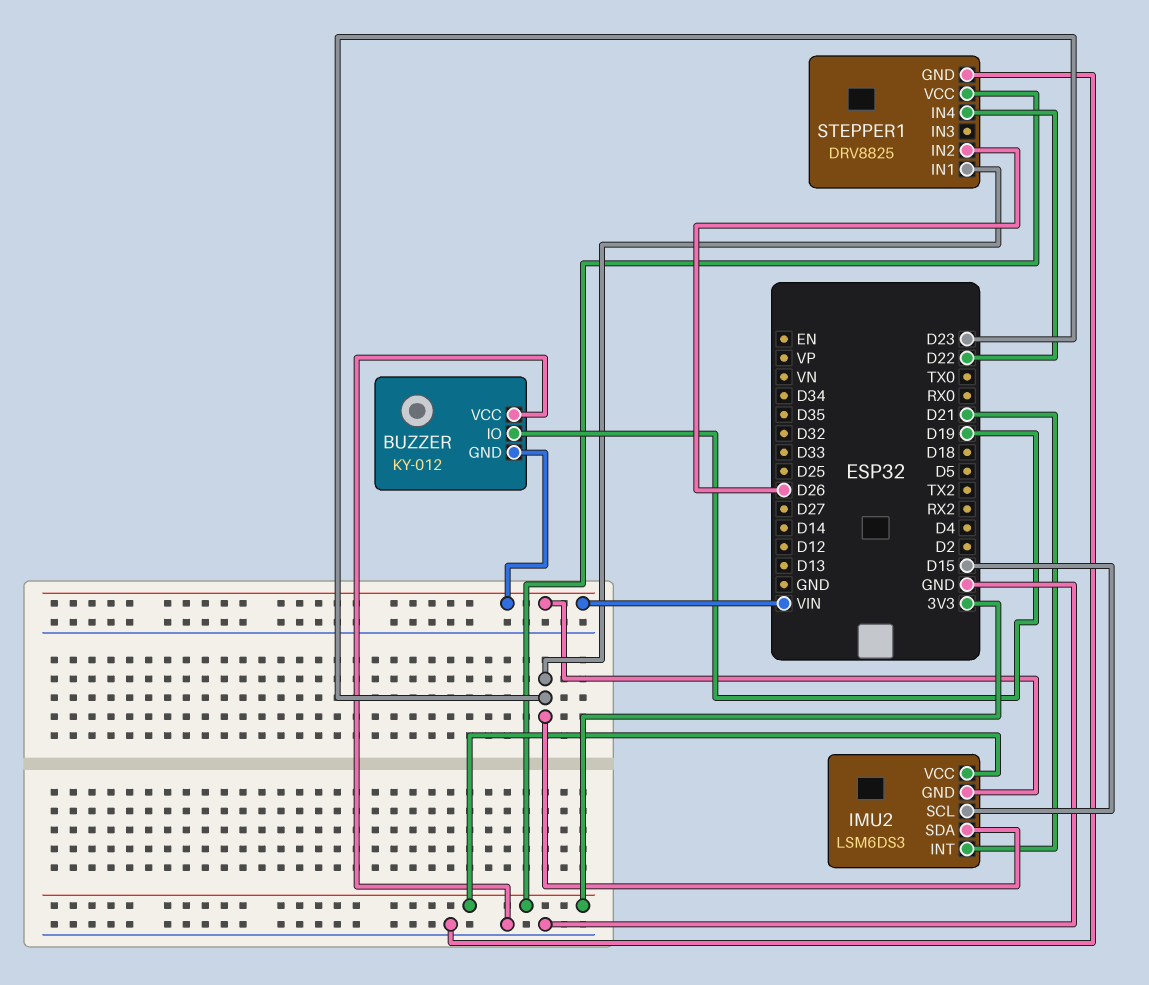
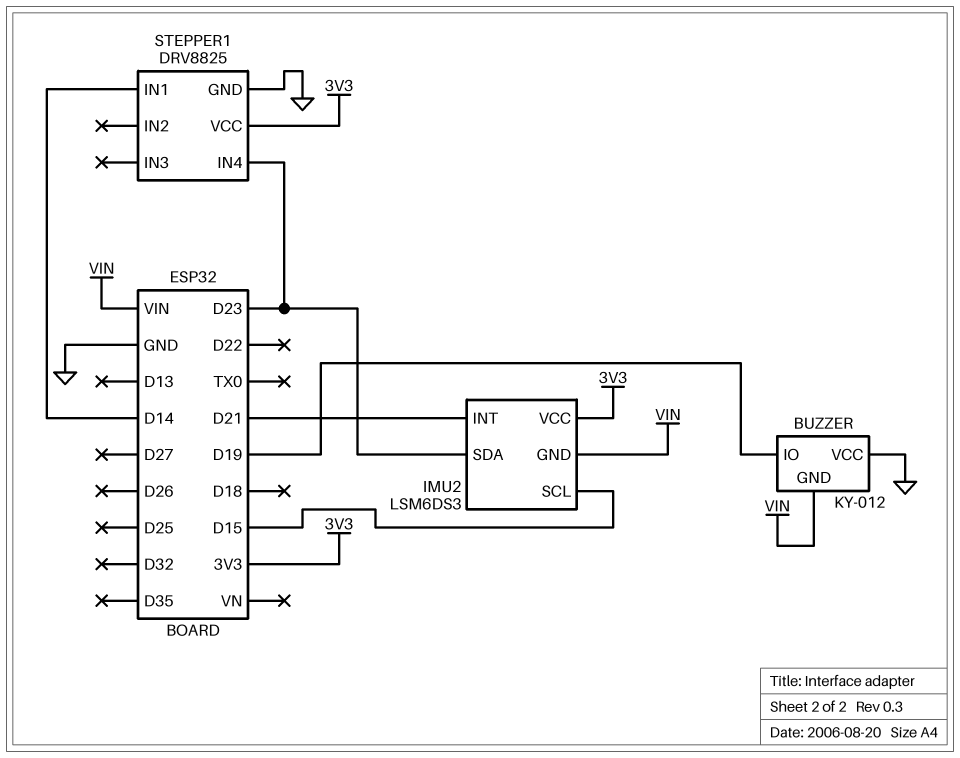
STEPPER1 pin IN1: D23 -> D14
STEPPER1 pin IN2: D26 -> none
STEPPER1 pin IN4: D22 -> D23

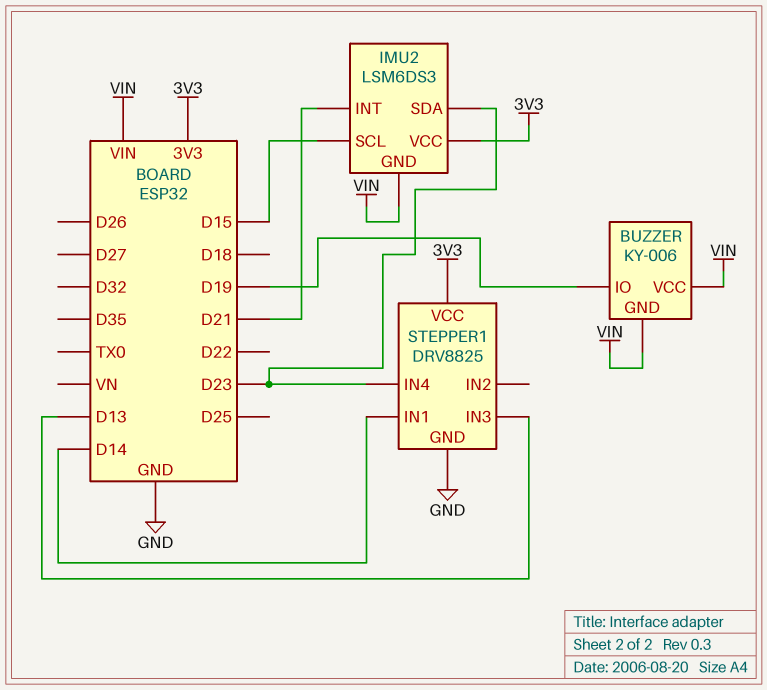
BUZZER: KY-012 -> KY-006
BUZZER pin VCC: GND -> VIN
STEPPER1 pin IN3: none -> D13

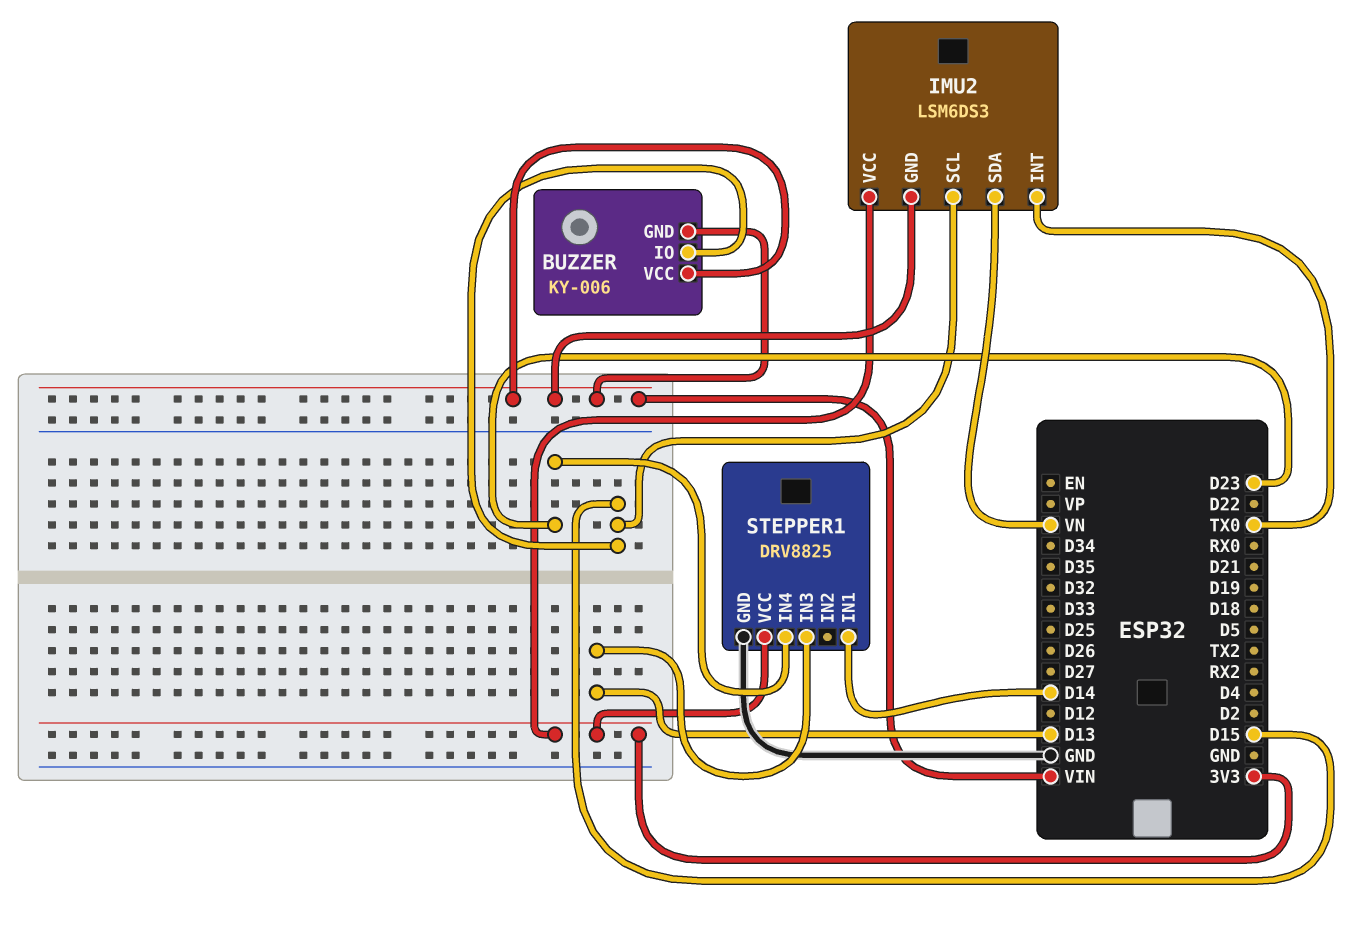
BUZZER pin IO: D19 -> D15
IMU2 pin INT: D21 -> TX0
IMU2 pin SDA: D23 -> VN

